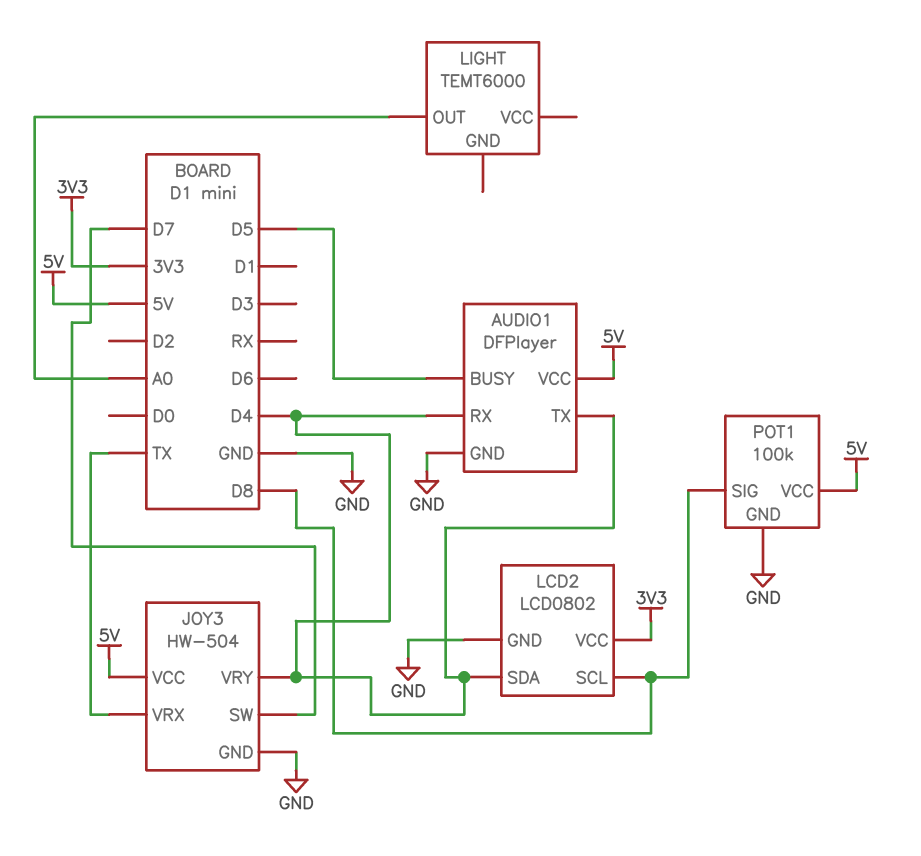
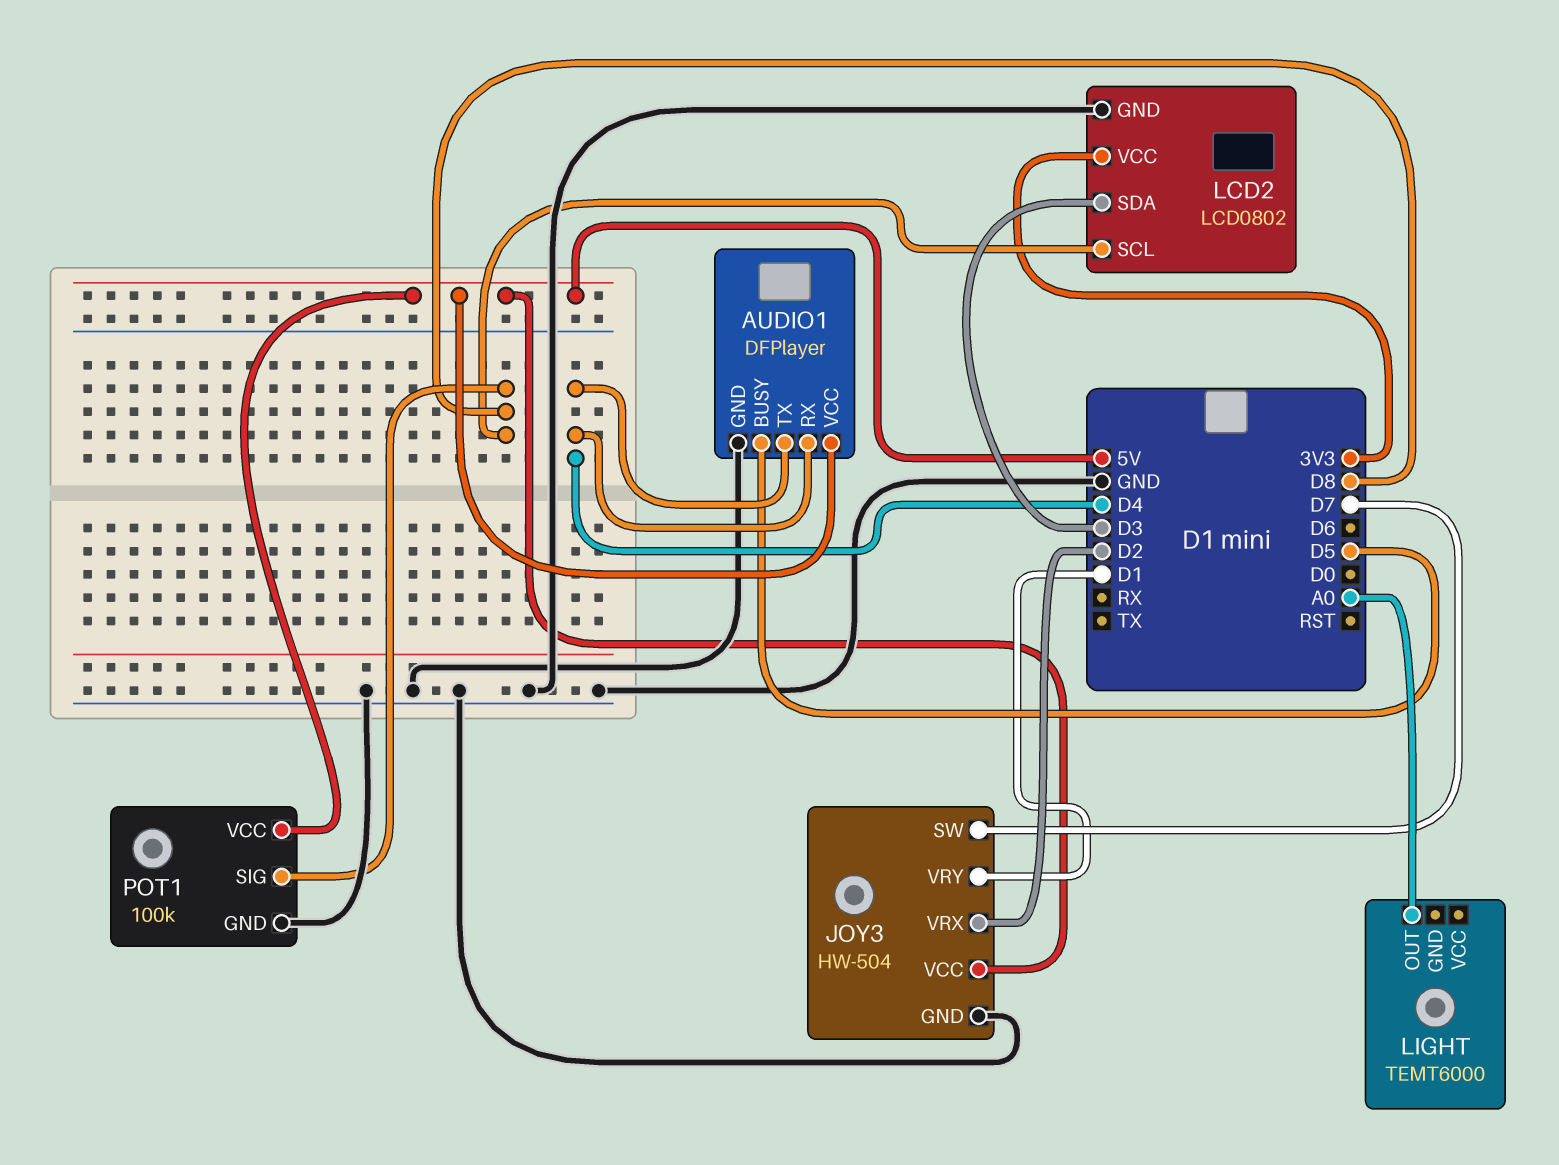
JOY3 pin VRX: TX -> D2
JOY3 pin VRY: D4 -> D1
LCD2 pin SDA: D4 -> D3

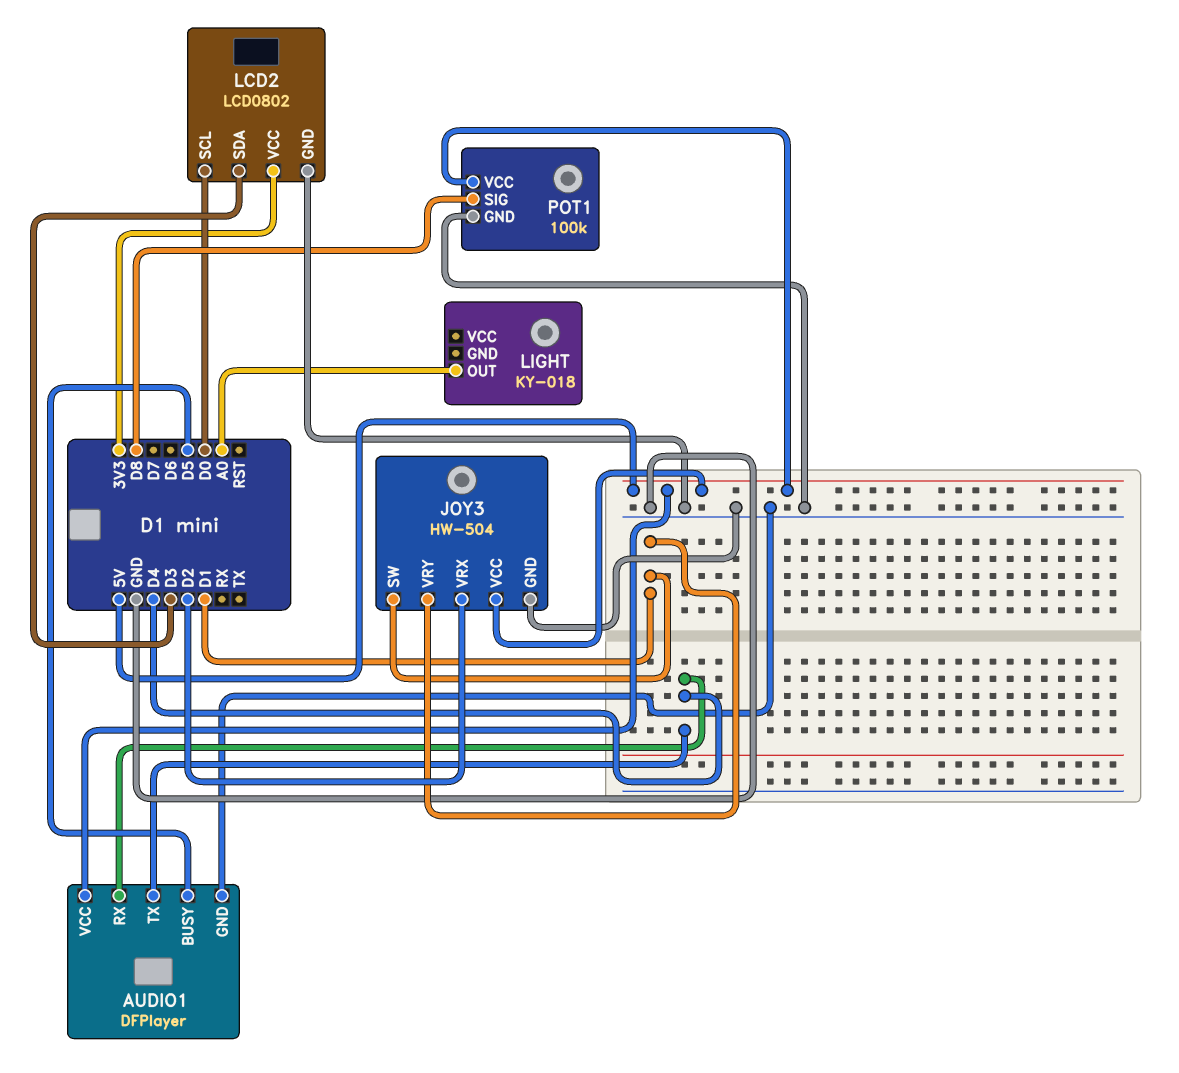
JOY3 pin SW: D7 -> D1
LCD2 pin SCL: D8 -> D0
LIGHT: TEMT6000 -> KY-018

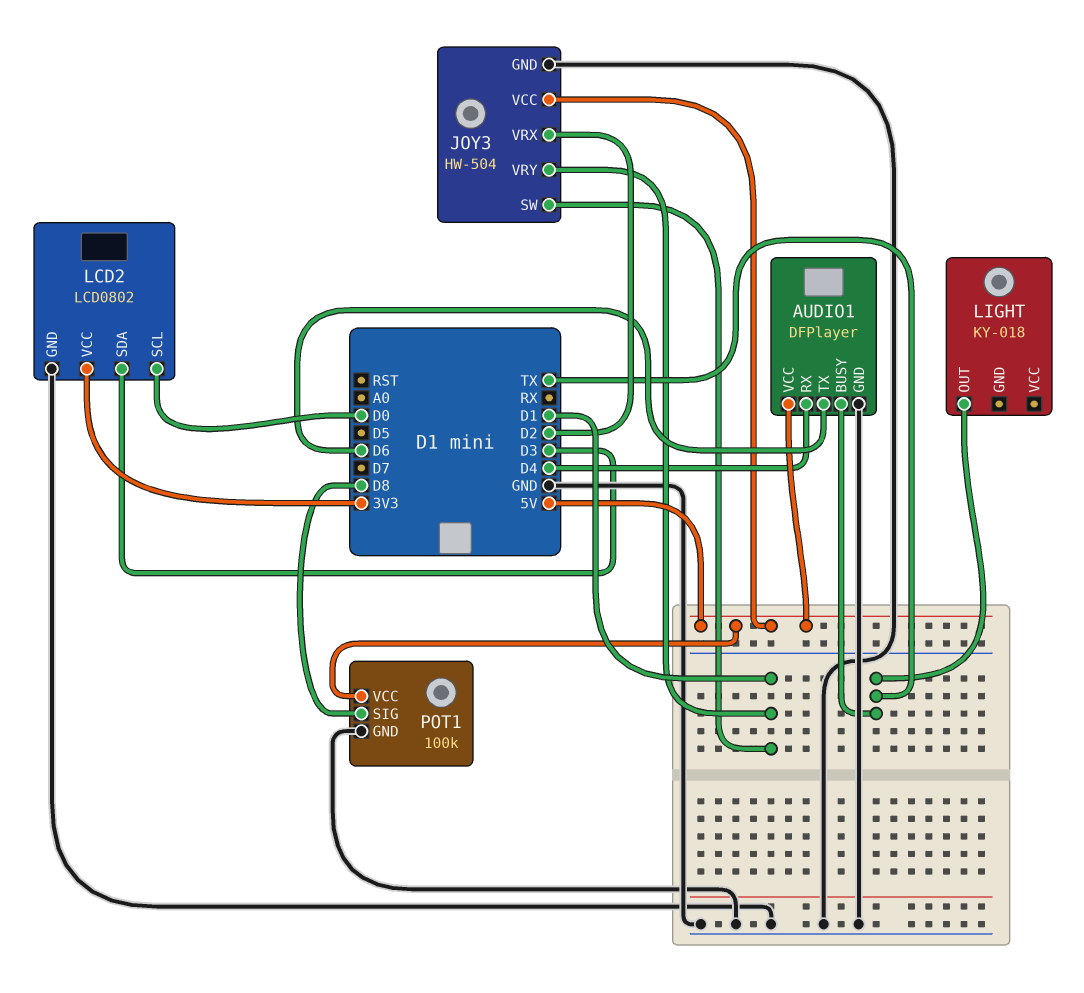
AUDIO1 pin BUSY: D5 -> TX
AUDIO1 pin TX: D4 -> D6
LIGHT pin OUT: A0 -> TX

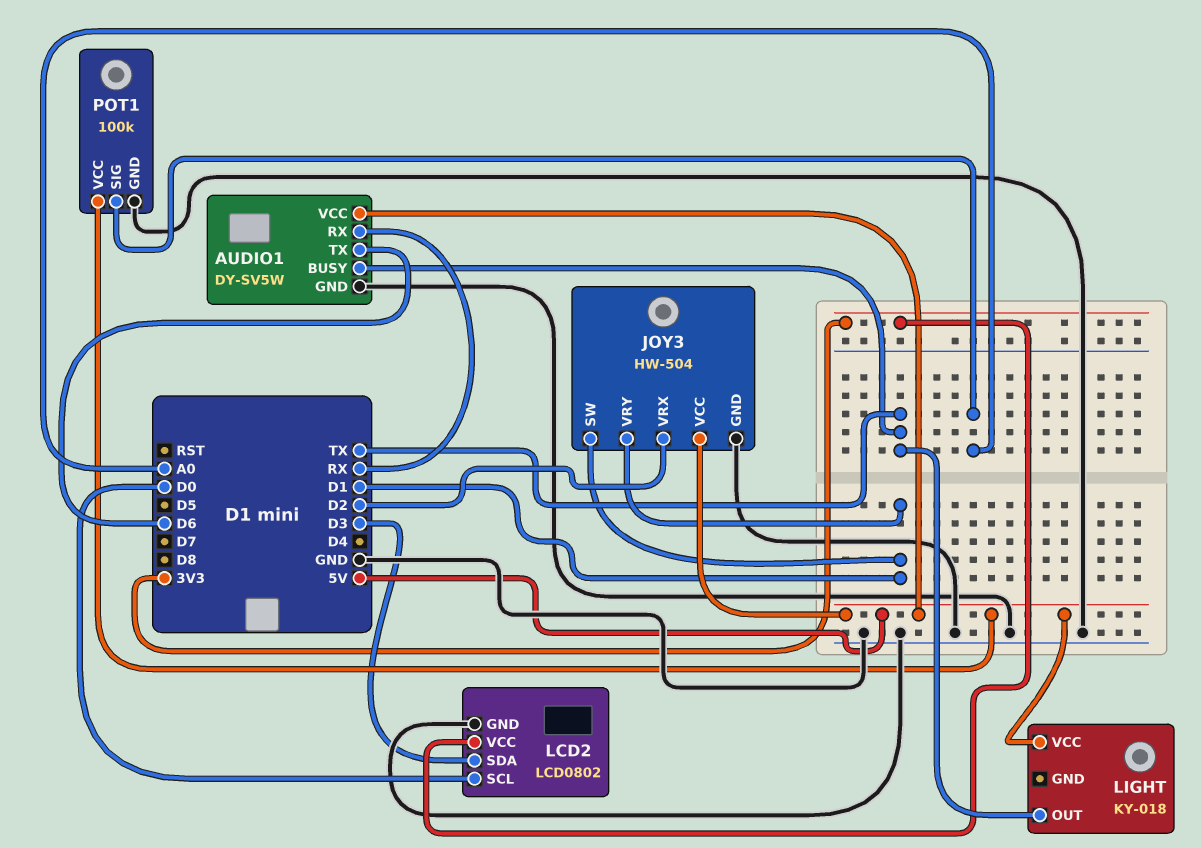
AUDIO1: DFPlayer -> DY-SV5W
AUDIO1 pin RX: D4 -> RX
LIGHT pin VCC: none -> 5V
POT1 pin SIG: D8 -> A0

